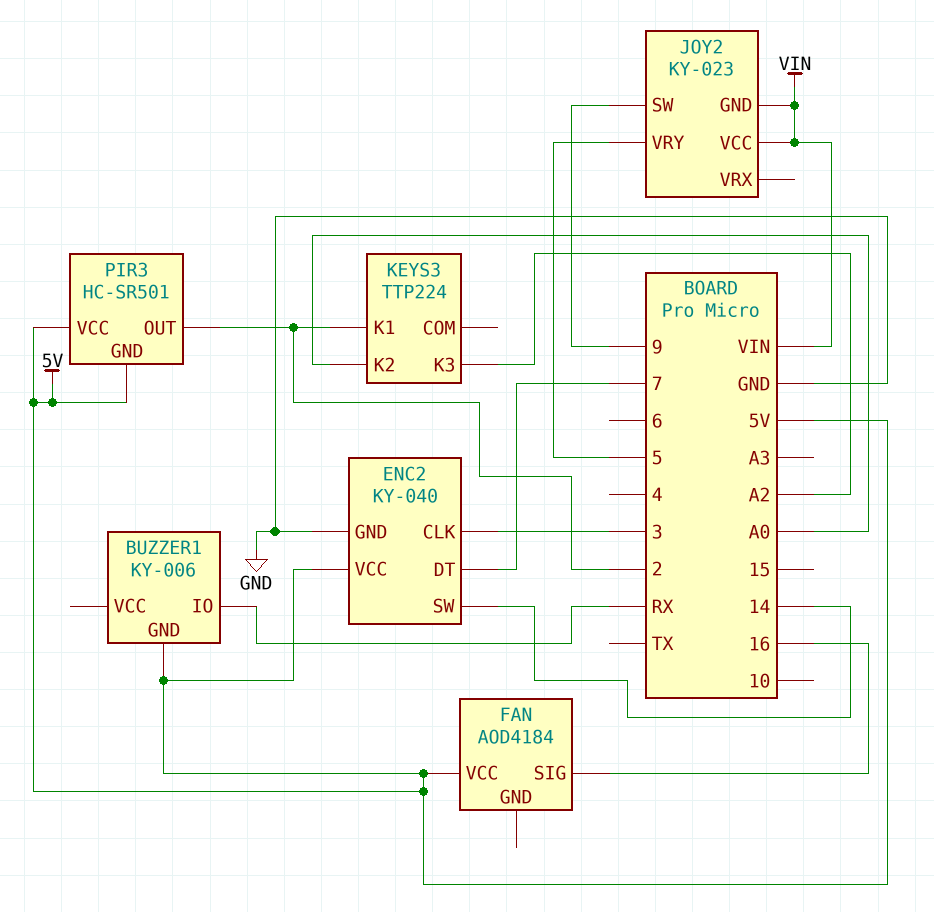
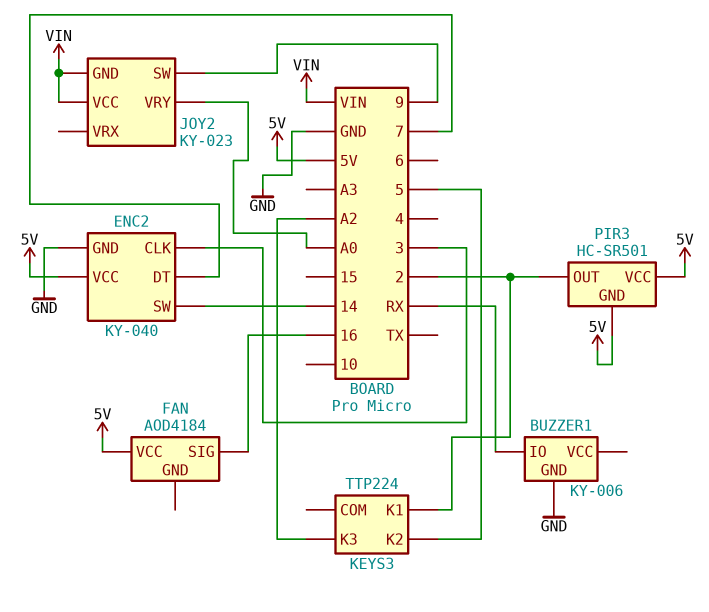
BUZZER1 pin GND: 5V -> GND
JOY2 pin VRY: 5 -> A0
KEYS3 pin K2: A0 -> 5

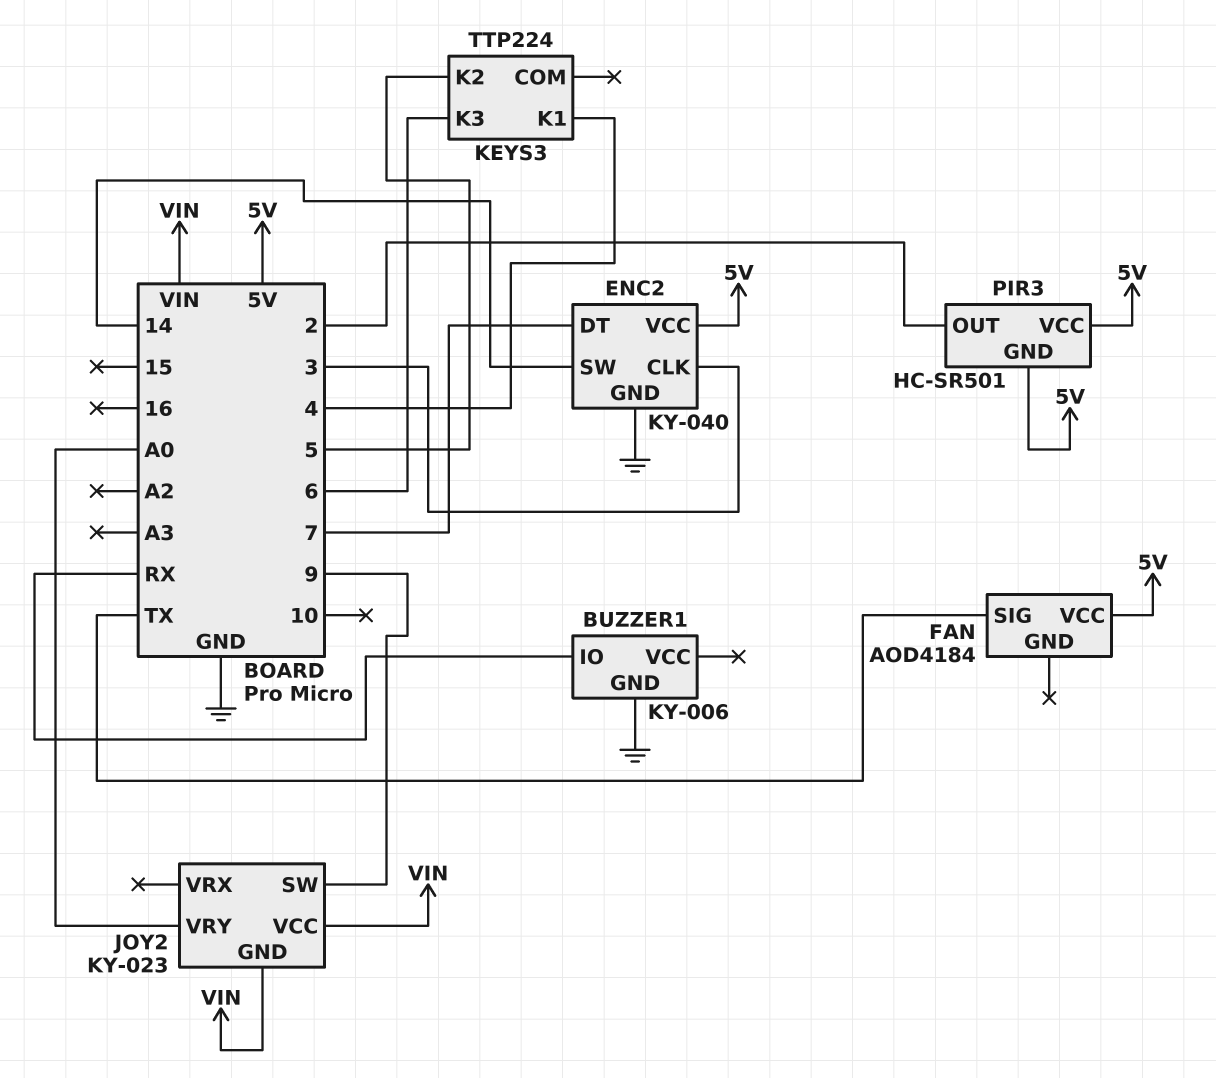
FAN pin SIG: 16 -> TX
KEYS3 pin K1: 2 -> 4
KEYS3 pin K3: A2 -> 6

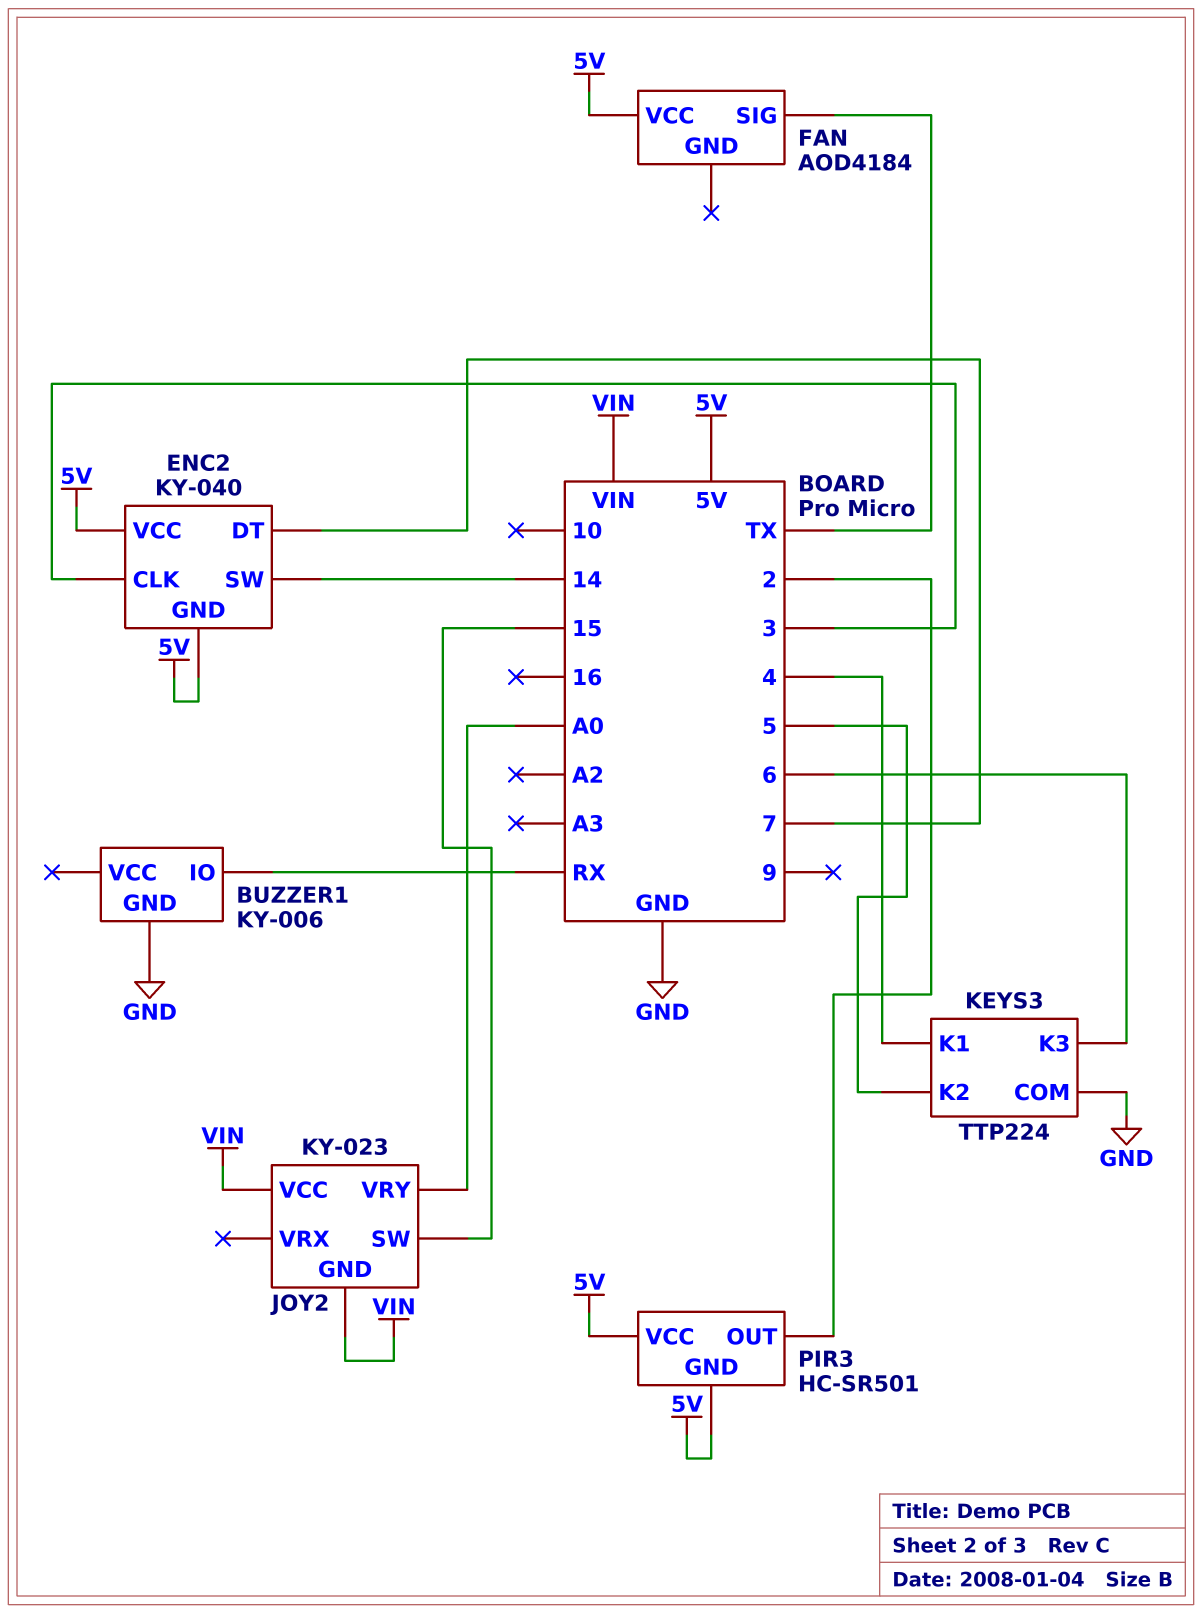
ENC2 pin GND: GND -> 5V
JOY2 pin SW: 9 -> 15
KEYS3 pin COM: none -> GND

